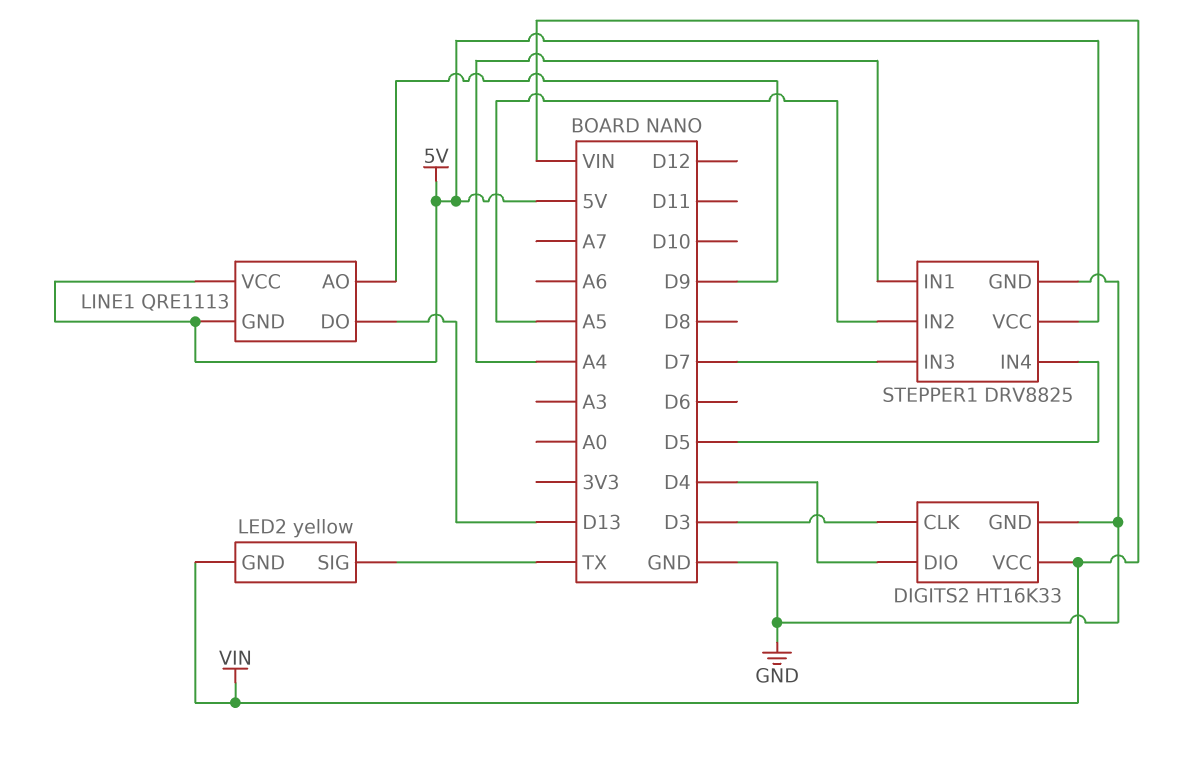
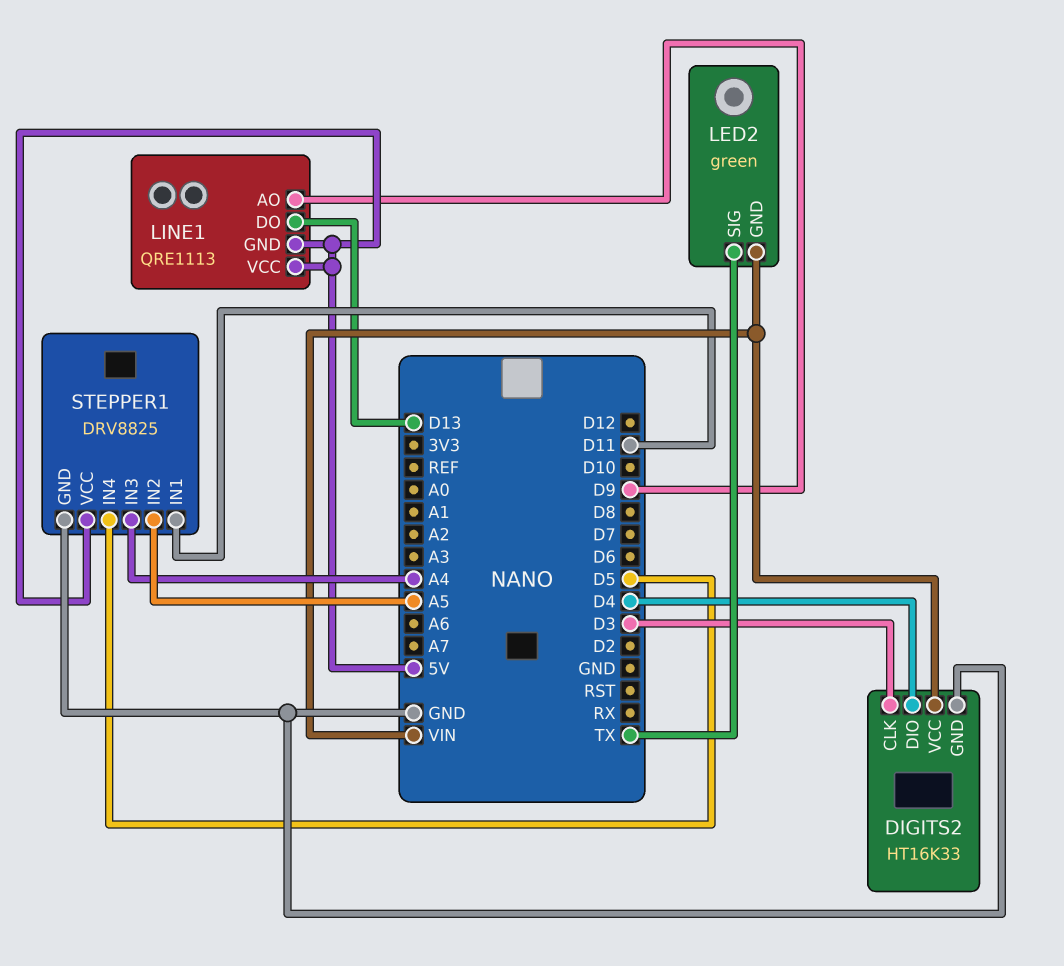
LED2: yellow -> green
STEPPER1 pin IN1: A4 -> D11
STEPPER1 pin IN3: D7 -> A4

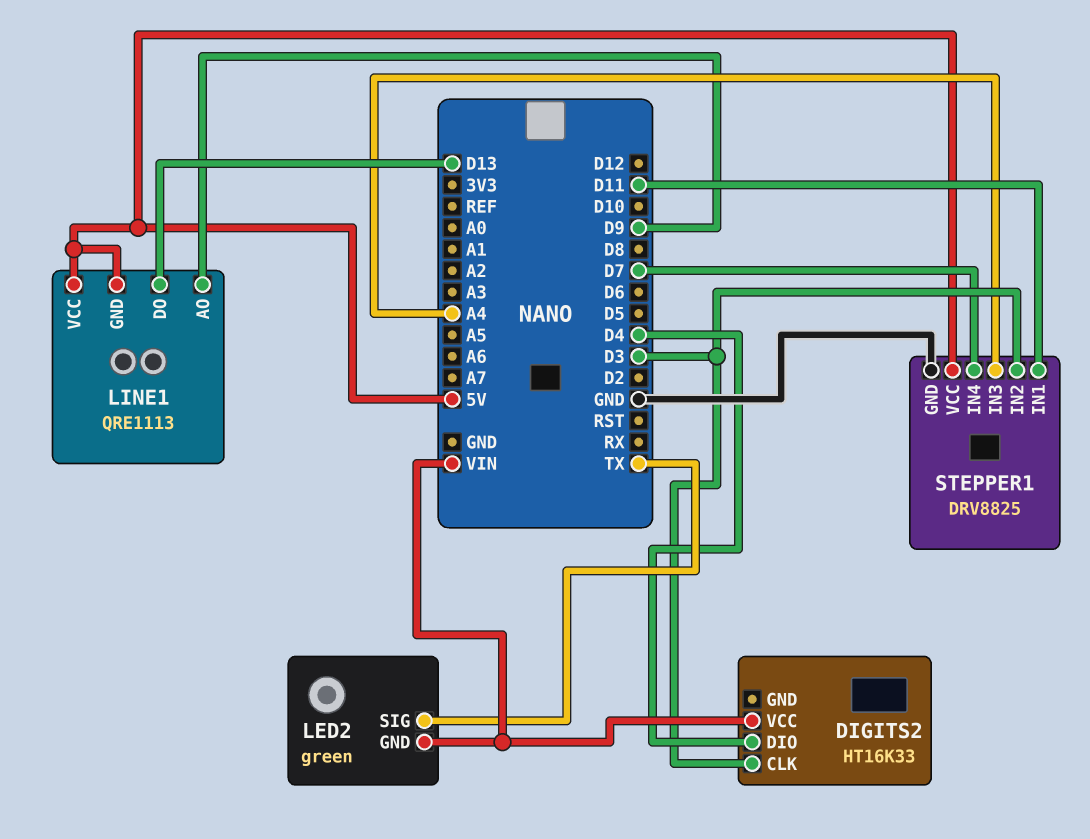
DIGITS2 pin GND: GND -> none
STEPPER1 pin IN2: A5 -> D3
STEPPER1 pin IN4: D5 -> D7

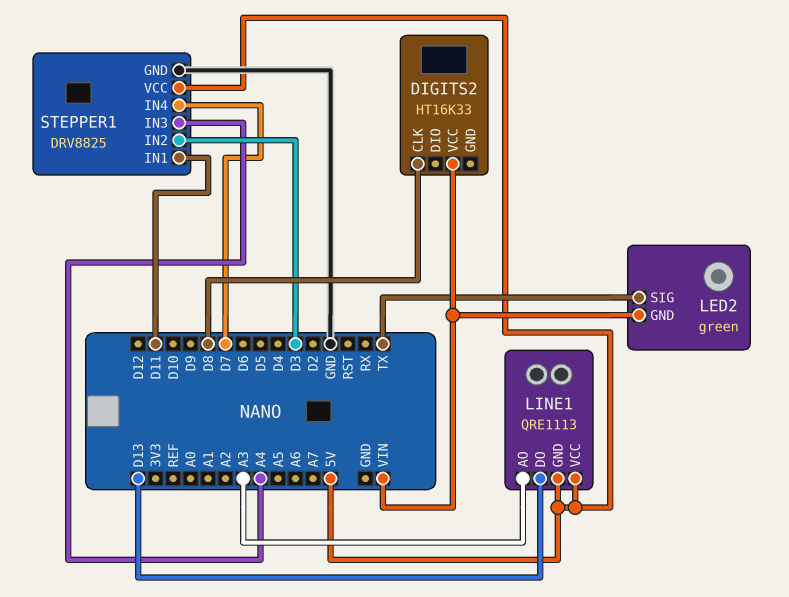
DIGITS2 pin CLK: D3 -> D8
DIGITS2 pin DIO: D4 -> none
LINE1 pin AO: D9 -> A3

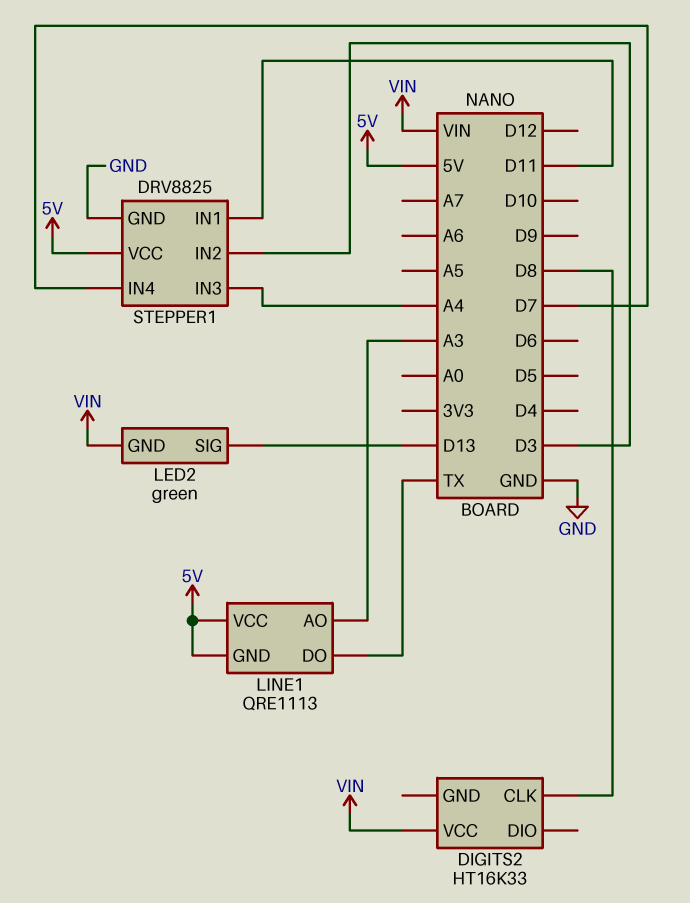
LED2 pin SIG: TX -> D13
LINE1 pin DO: D13 -> TX

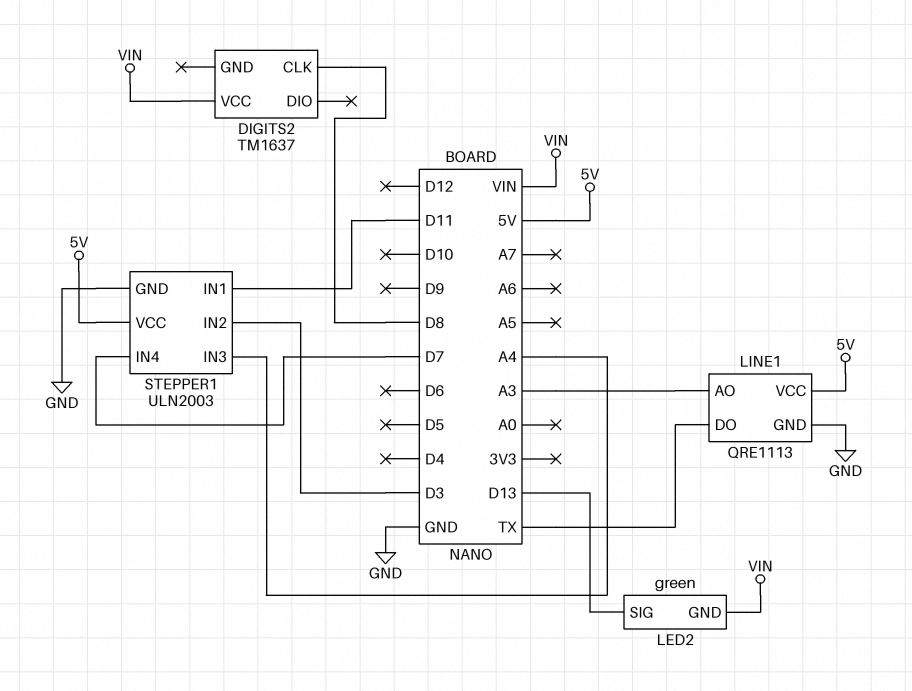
DIGITS2: HT16K33 -> TM1637
LINE1 pin GND: 5V -> GND
STEPPER1: DRV8825 -> ULN2003

